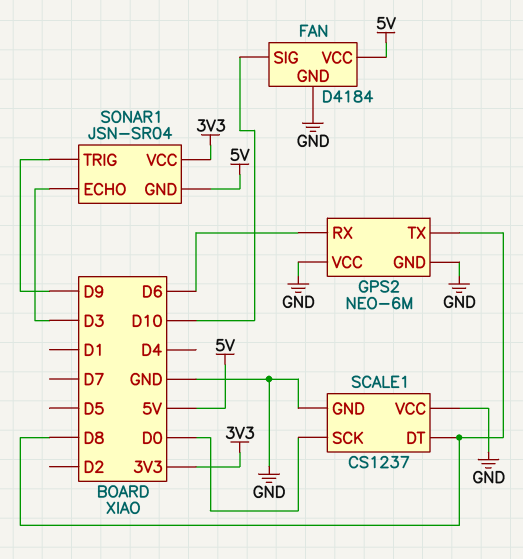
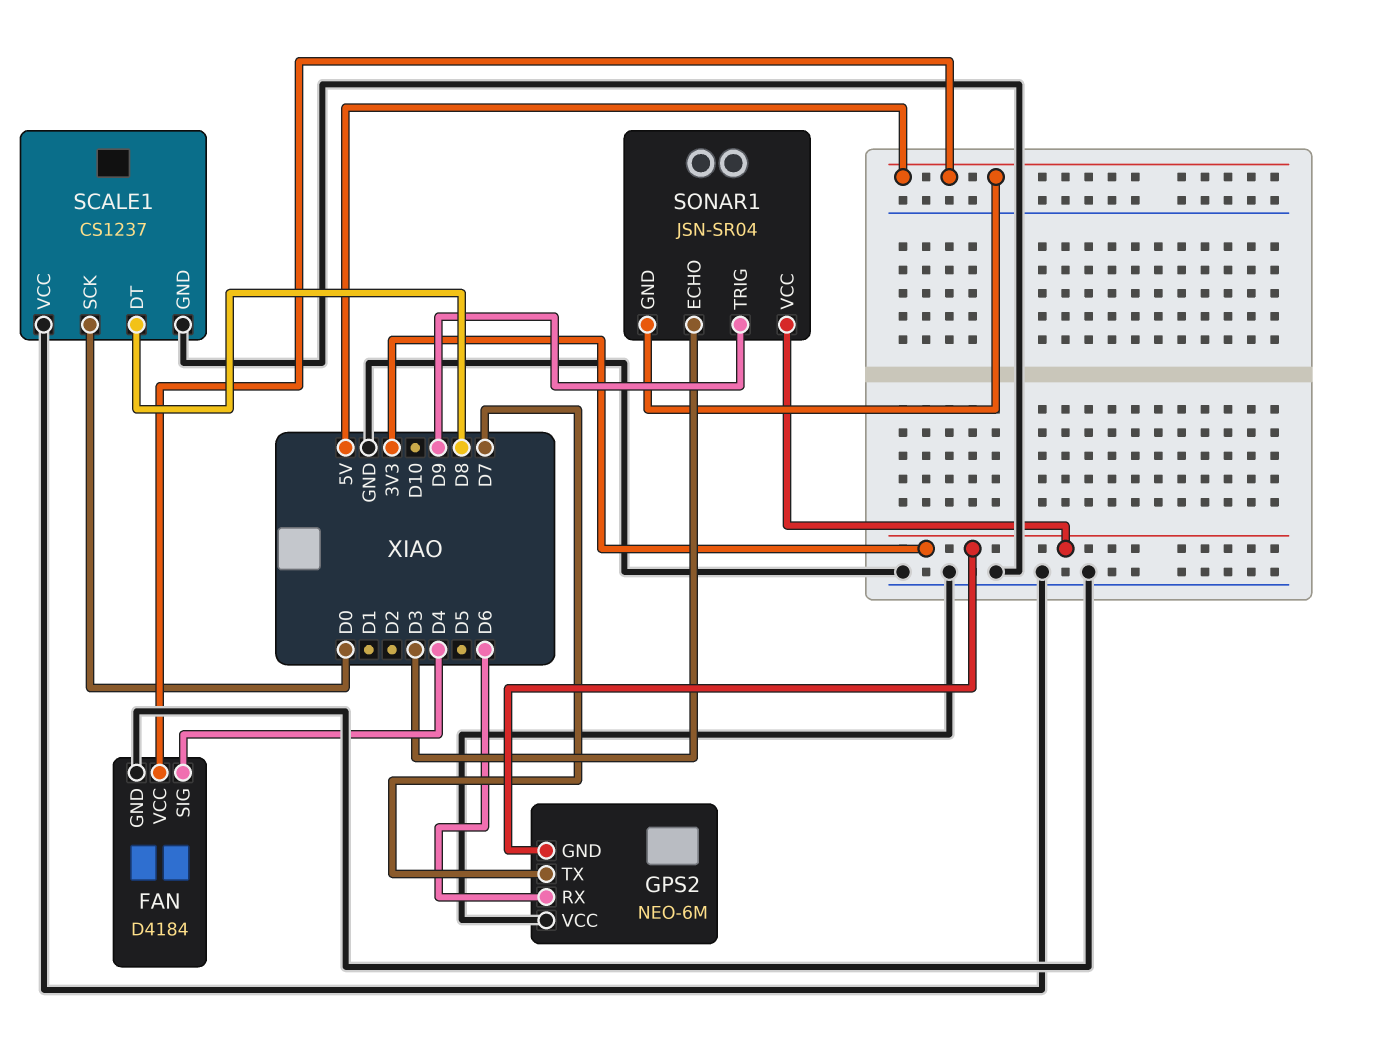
FAN pin SIG: D10 -> D4
GPS2 pin GND: GND -> 3V3
GPS2 pin TX: D8 -> D7

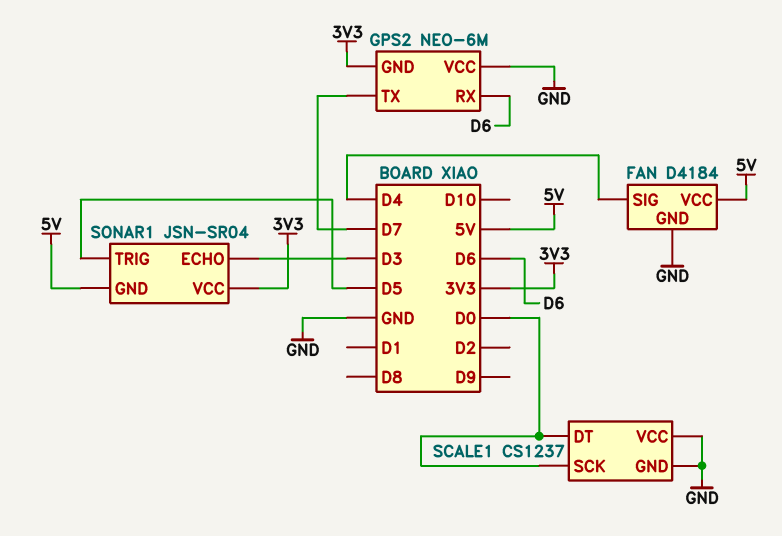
SCALE1 pin DT: D8 -> D0
SONAR1 pin TRIG: D9 -> D5

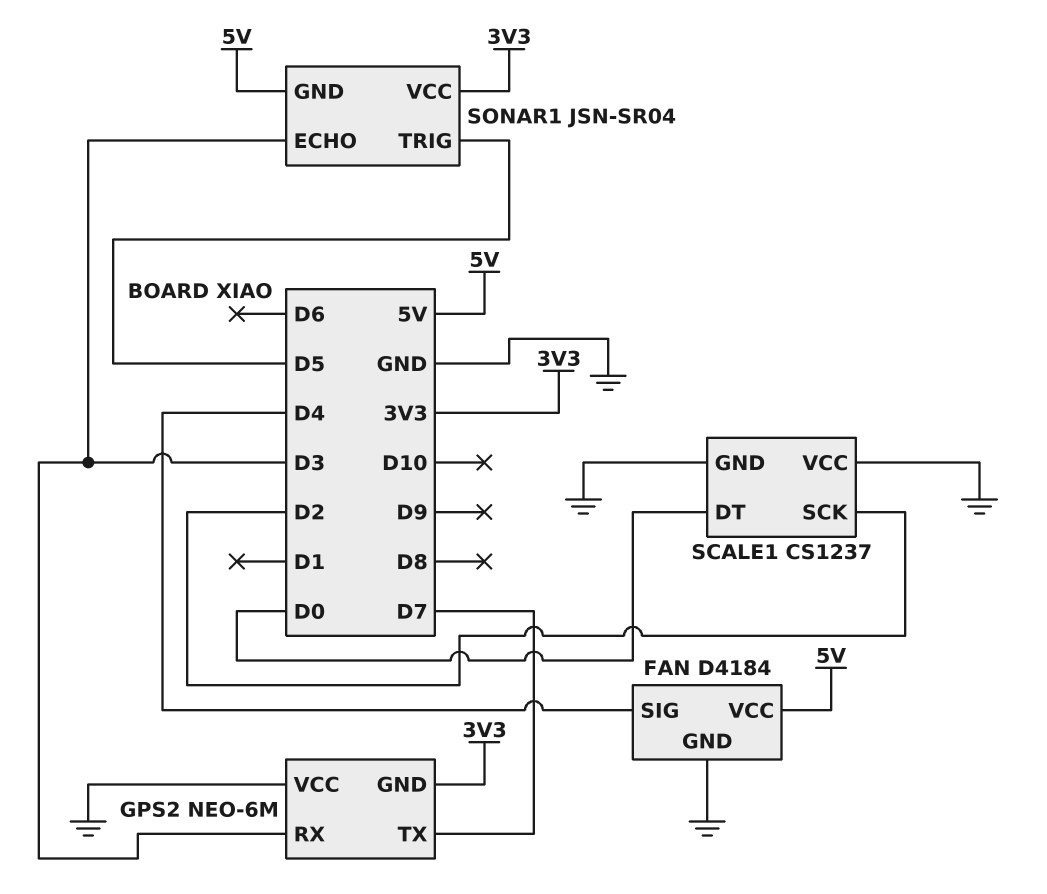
GPS2 pin RX: D6 -> D3
SCALE1 pin SCK: D0 -> D2

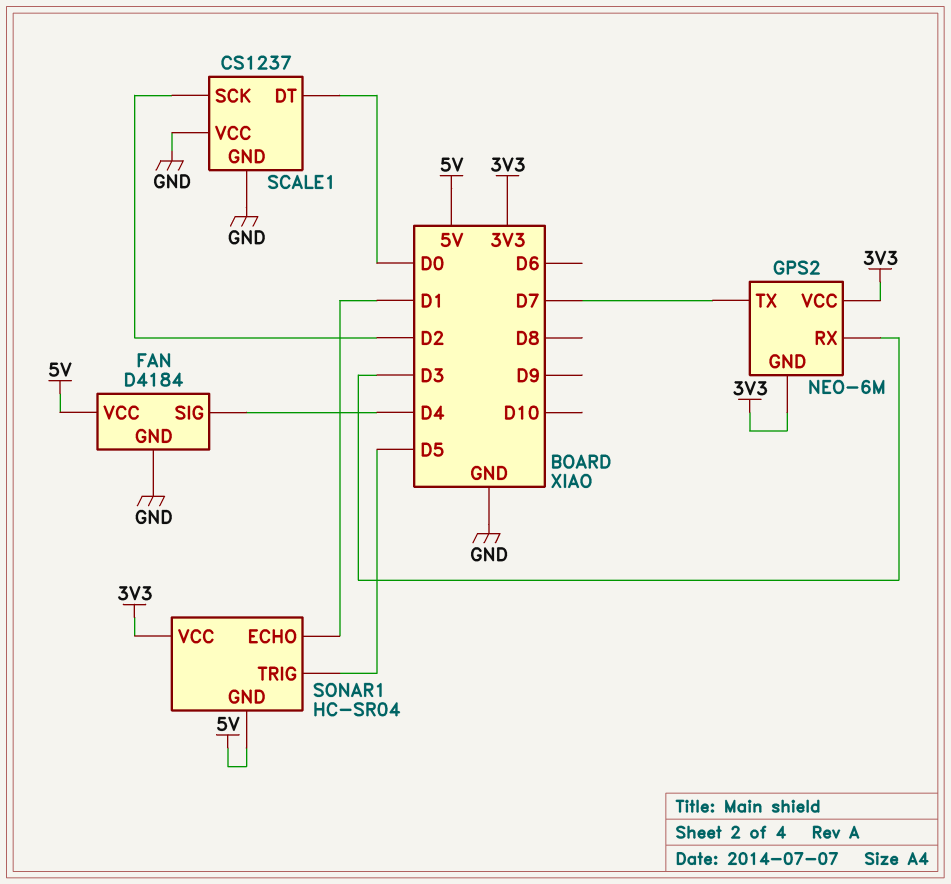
GPS2 pin VCC: GND -> 3V3
SONAR1: JSN-SR04 -> HC-SR04
SONAR1 pin ECHO: D3 -> D1

